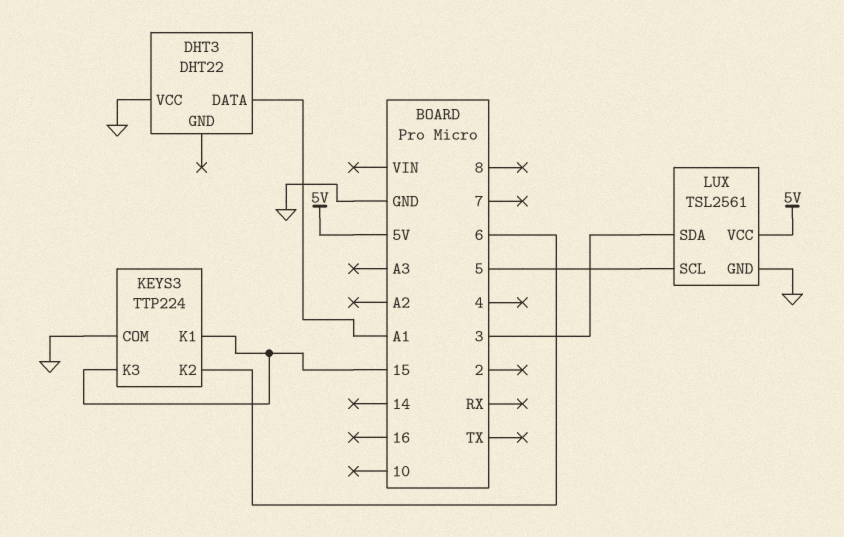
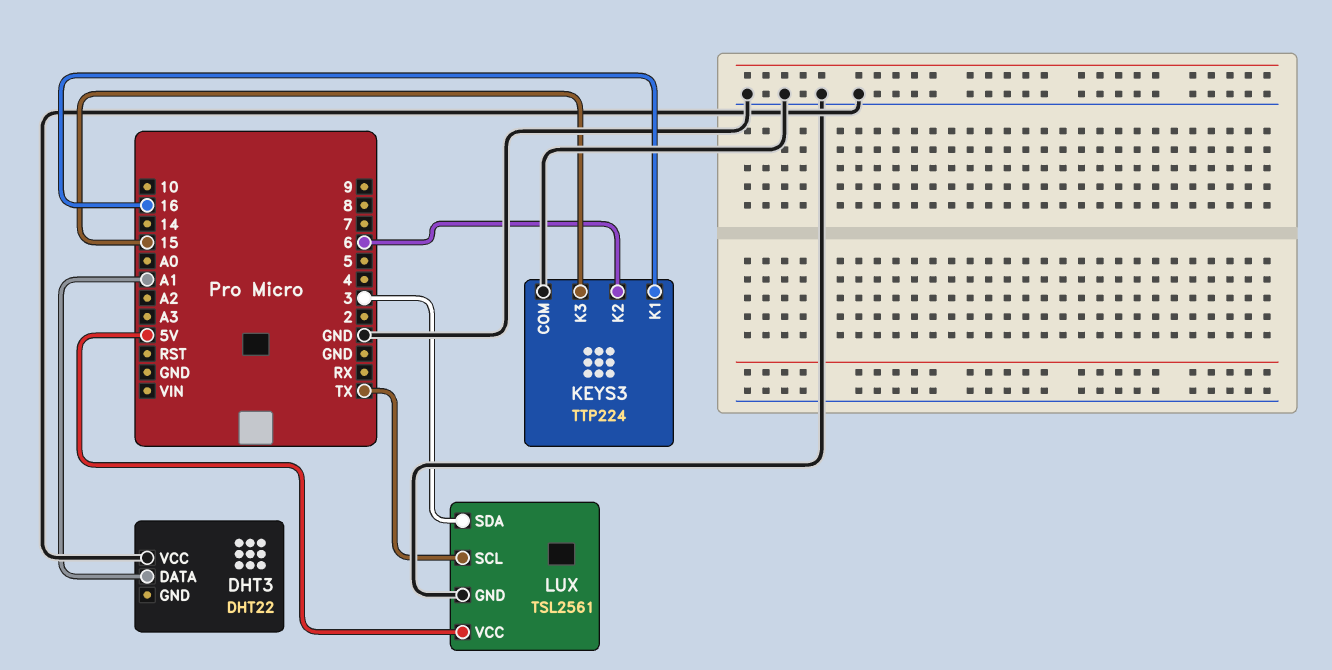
KEYS3 pin K1: 15 -> 16
LUX pin SCL: 5 -> TX

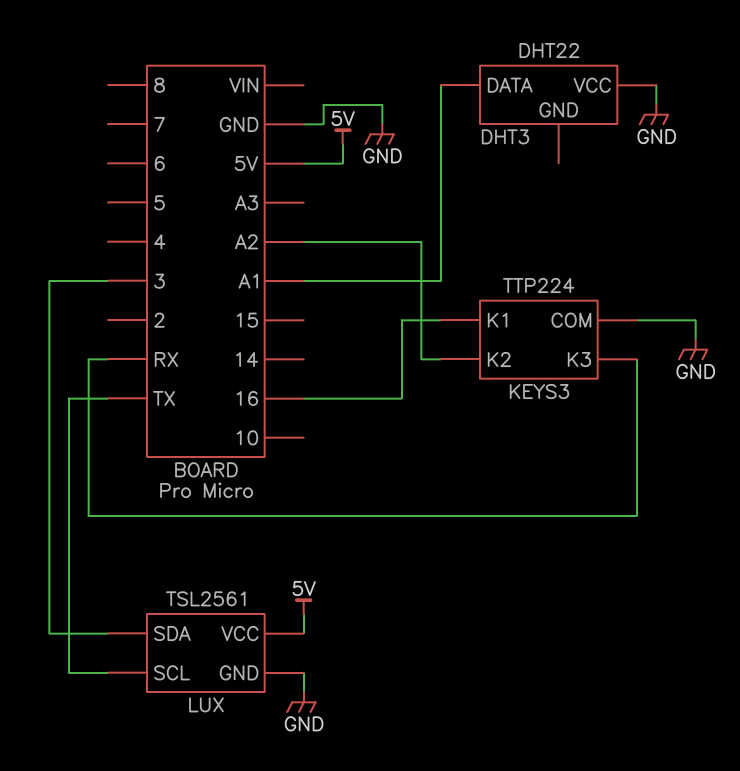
KEYS3 pin K2: 6 -> A2
KEYS3 pin K3: 15 -> RX

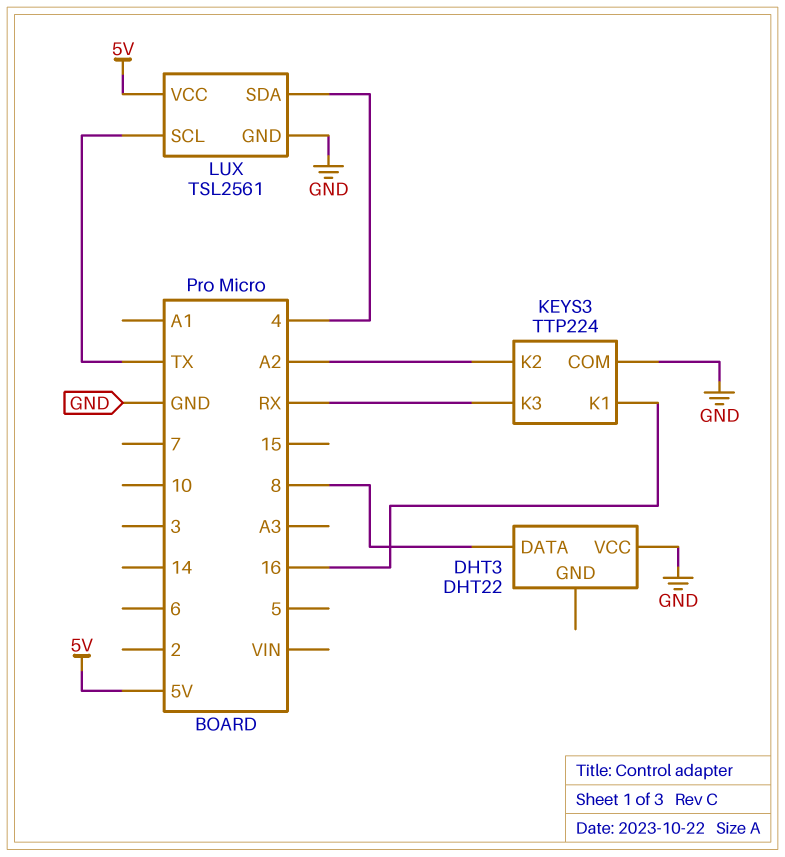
DHT3 pin DATA: A1 -> 8
LUX pin SDA: 3 -> 4

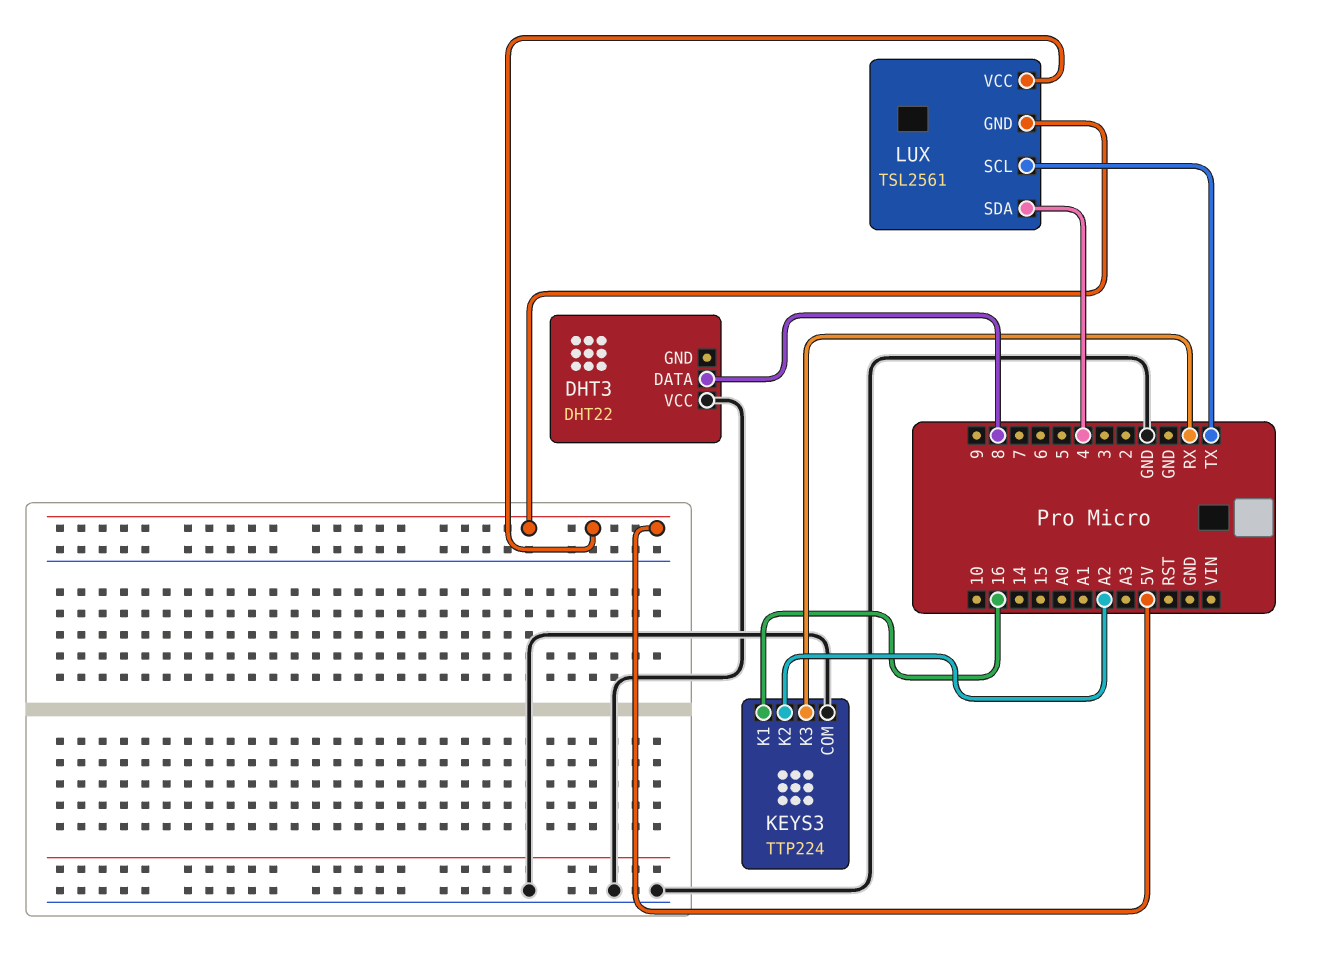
LUX pin GND: GND -> 5V

